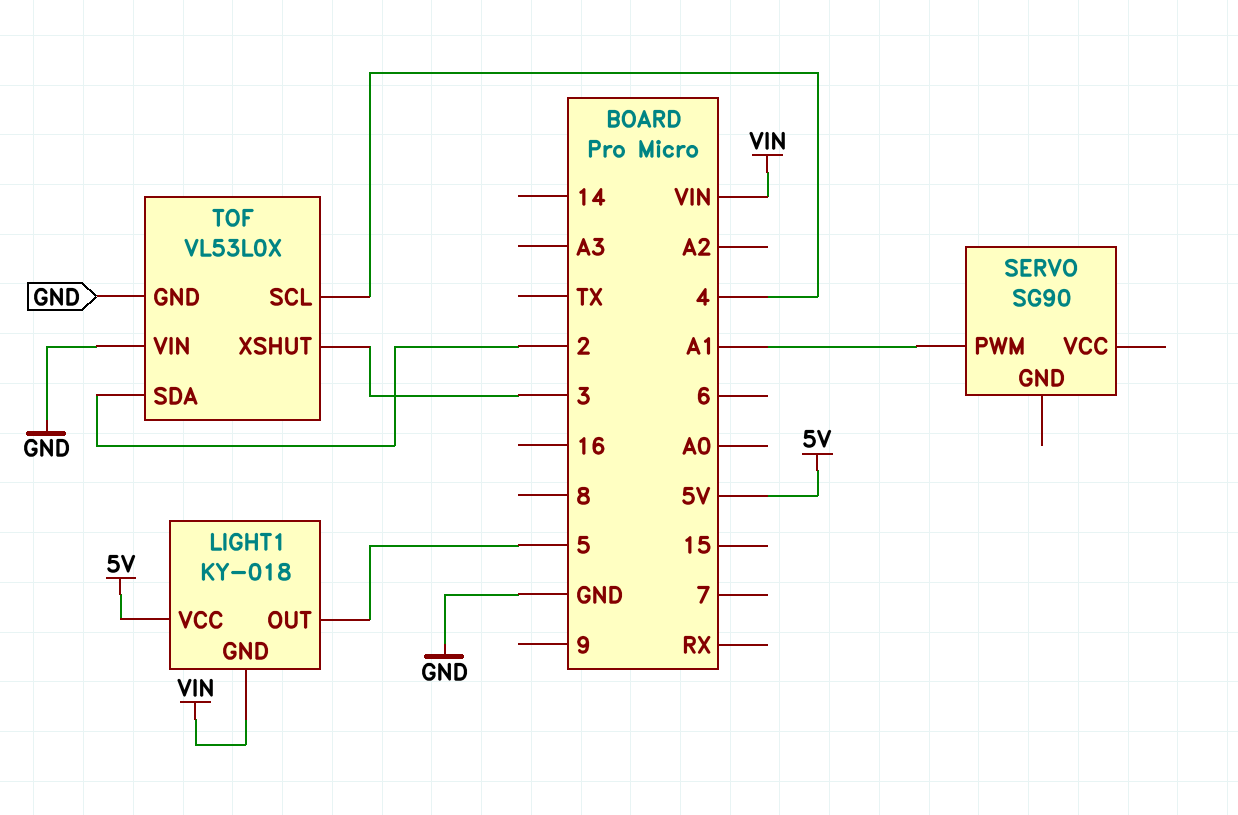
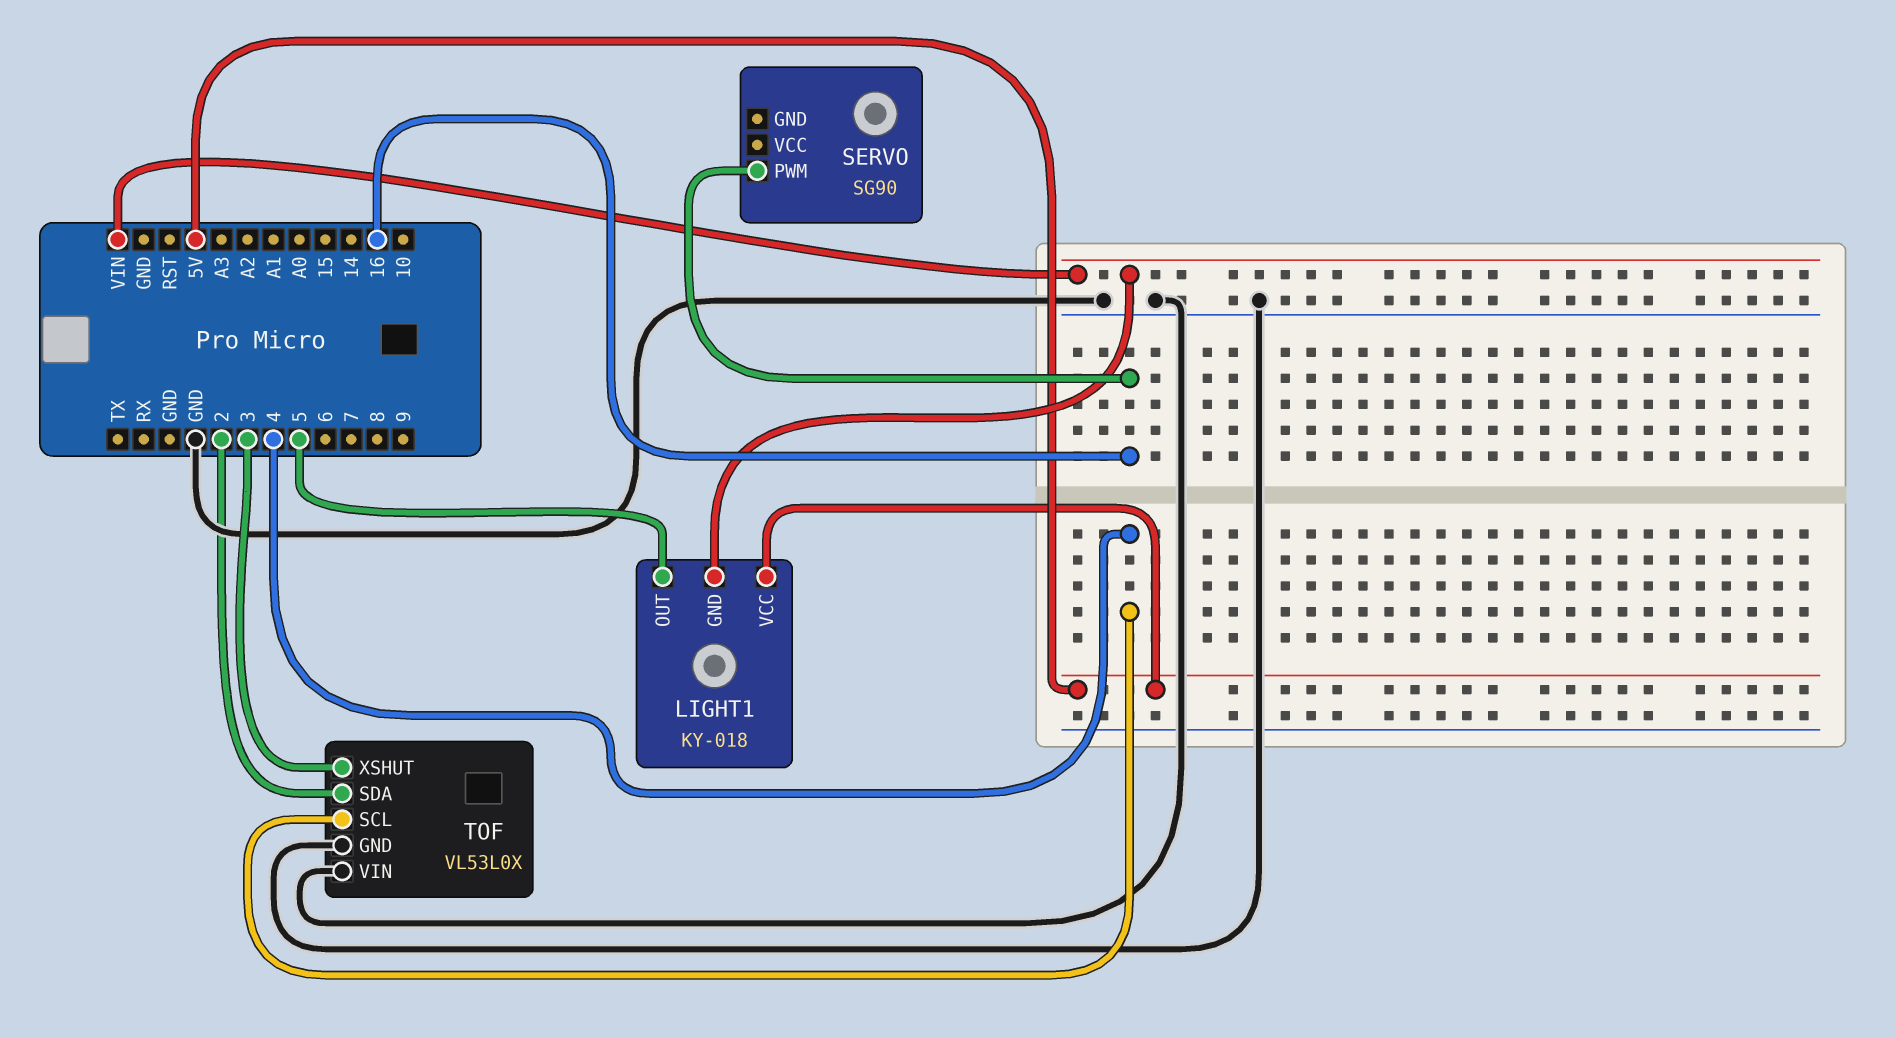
SERVO pin PWM: A1 -> 16

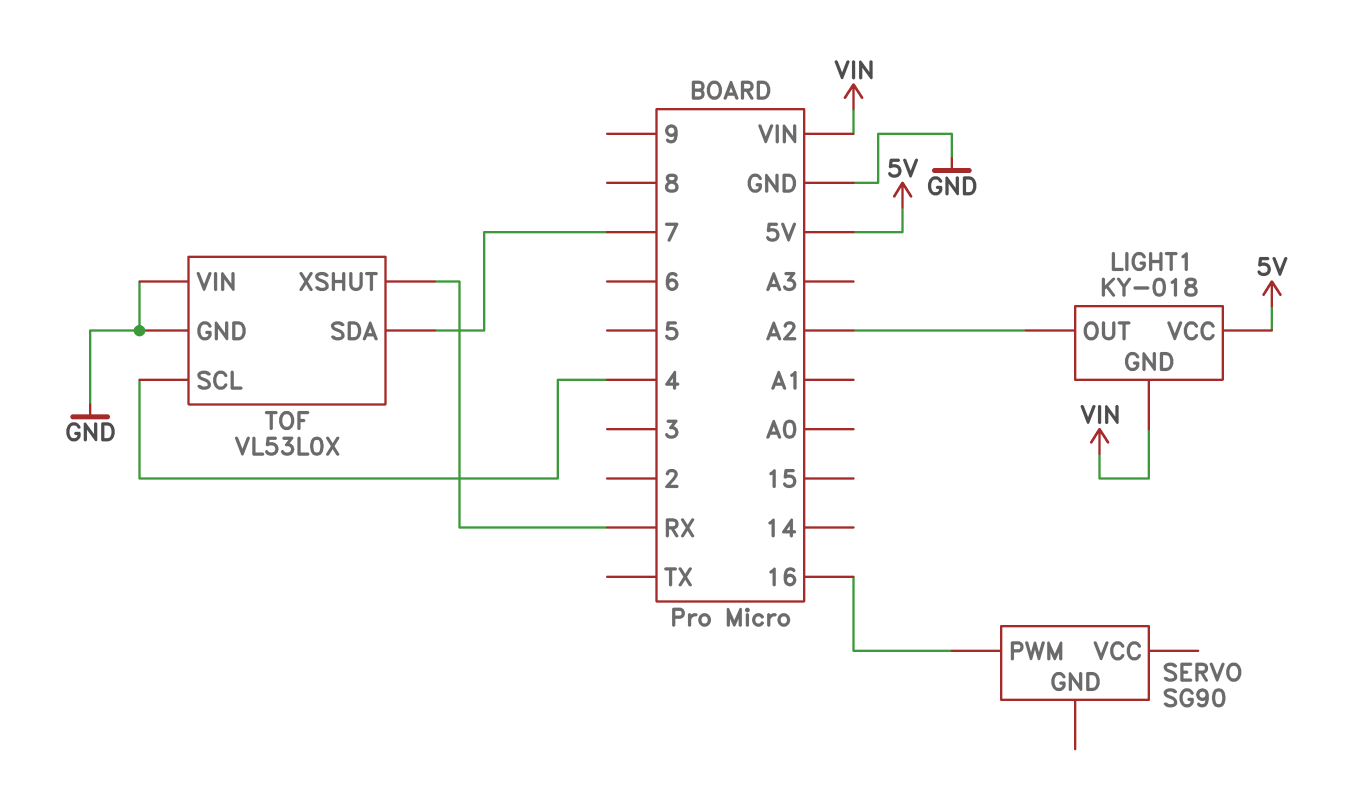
LIGHT1 pin OUT: 5 -> A2
TOF pin SDA: 2 -> 7
TOF pin XSHUT: 3 -> RX

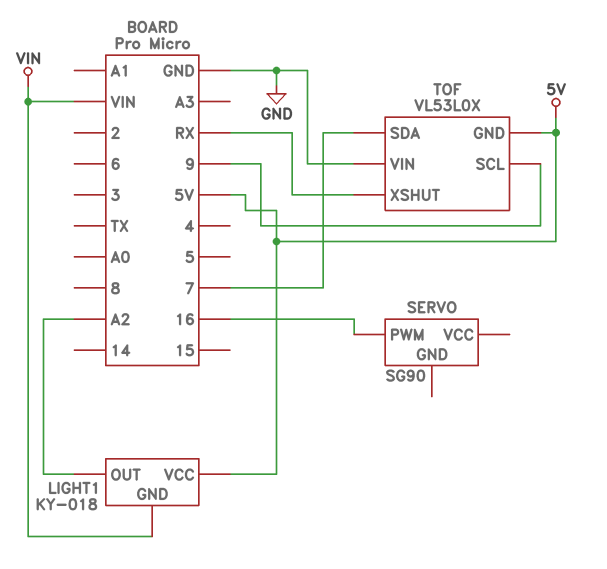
TOF pin GND: GND -> 5V
TOF pin SCL: 4 -> 9

